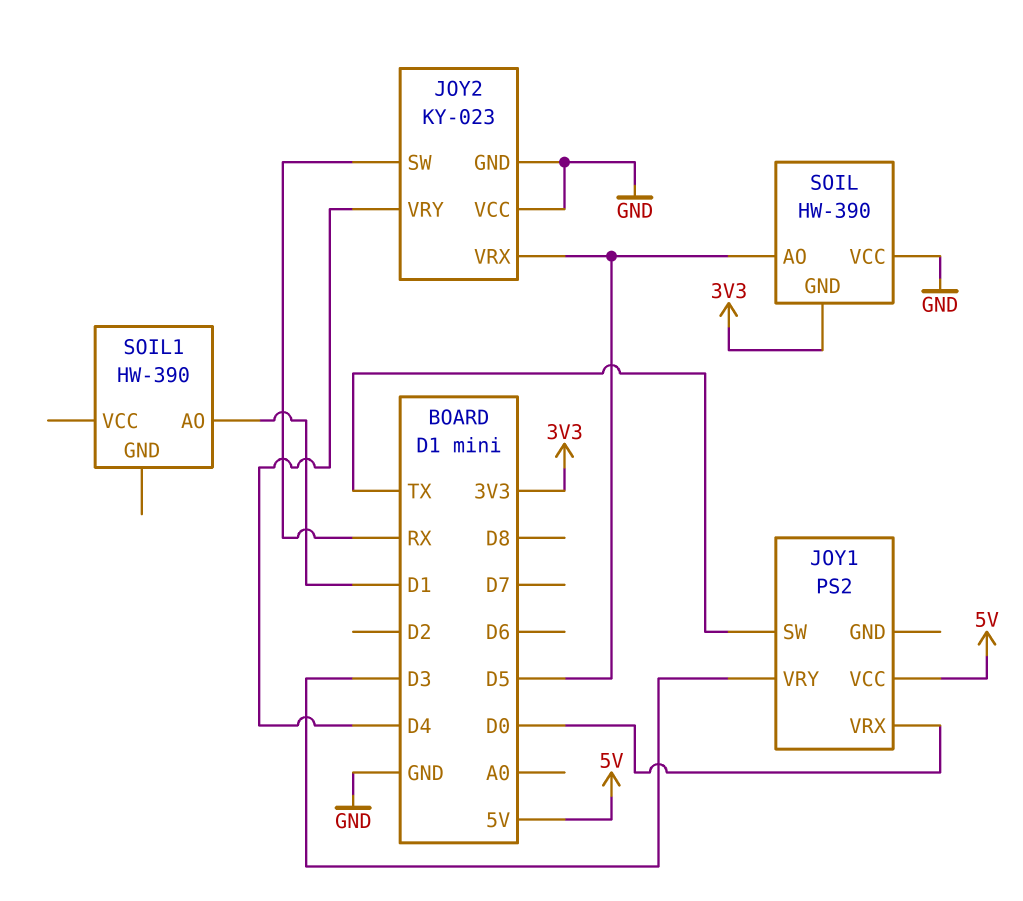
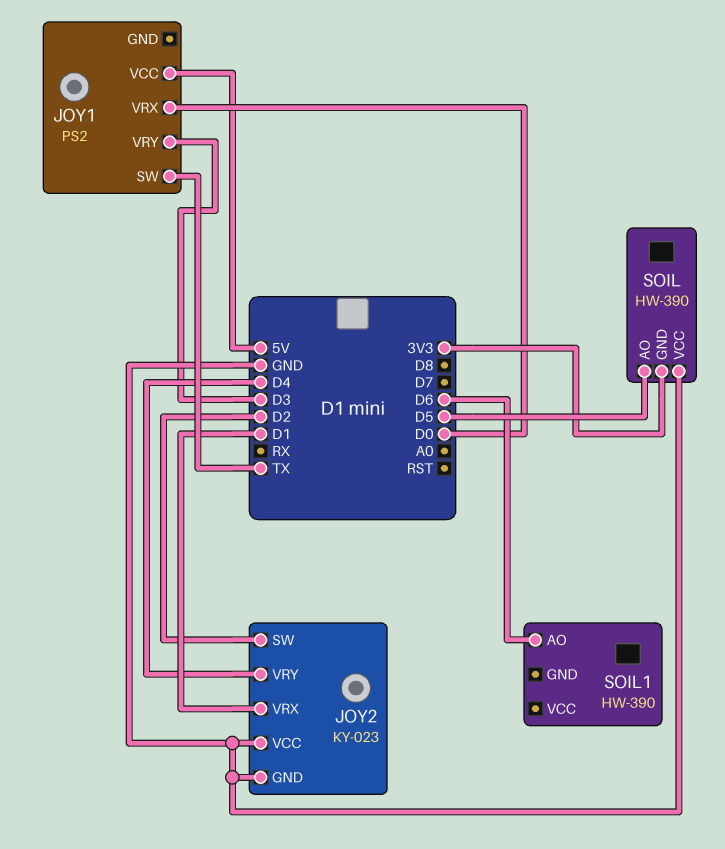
JOY2 pin SW: RX -> D2
JOY2 pin VRX: D5 -> D1
SOIL1 pin AO: D1 -> D6

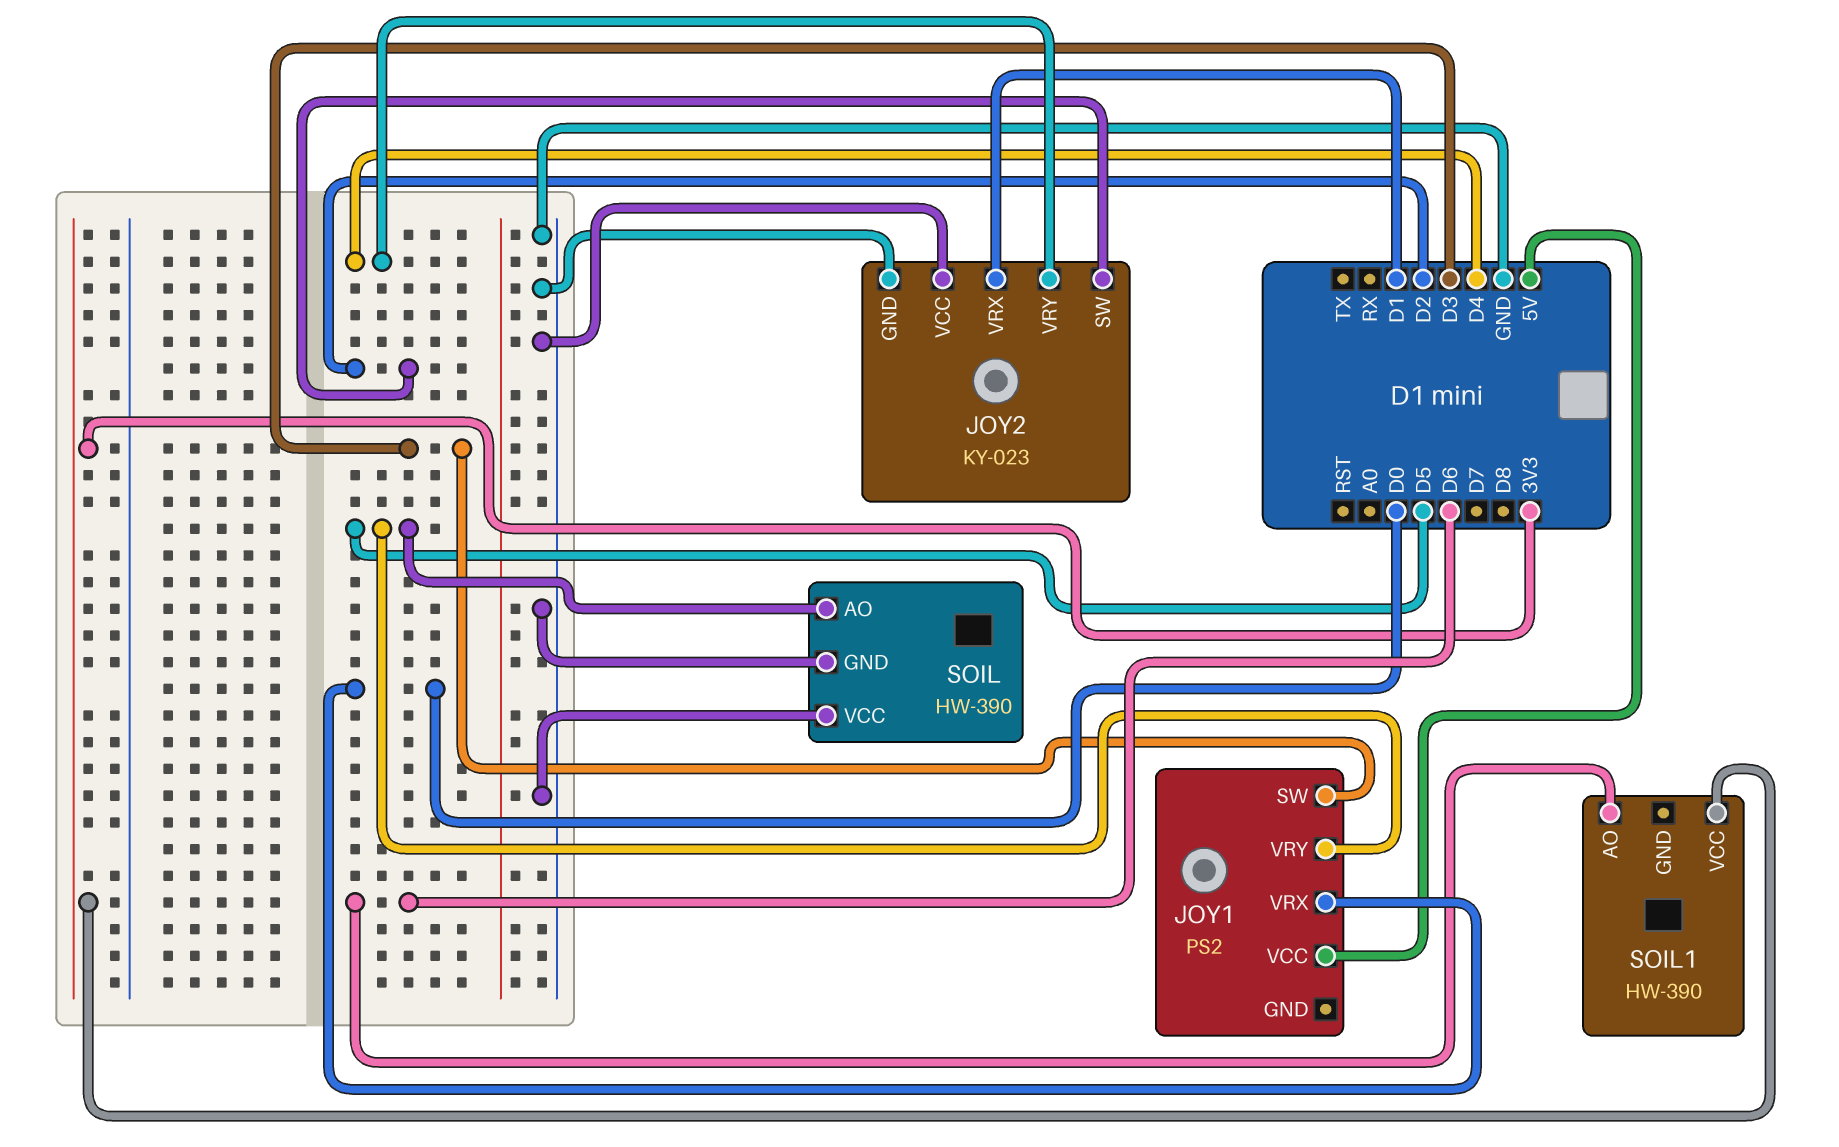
JOY1 pin SW: TX -> D3
JOY1 pin VRY: D3 -> D5
SOIL pin GND: 3V3 -> GND
SOIL1 pin VCC: none -> 3V3

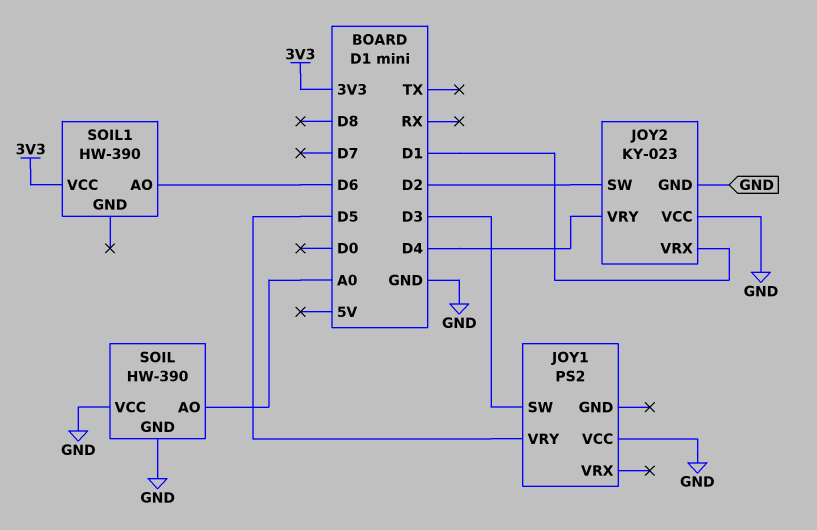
JOY1 pin VCC: 5V -> GND
JOY1 pin VRX: D0 -> none
SOIL pin AO: D5 -> A0

